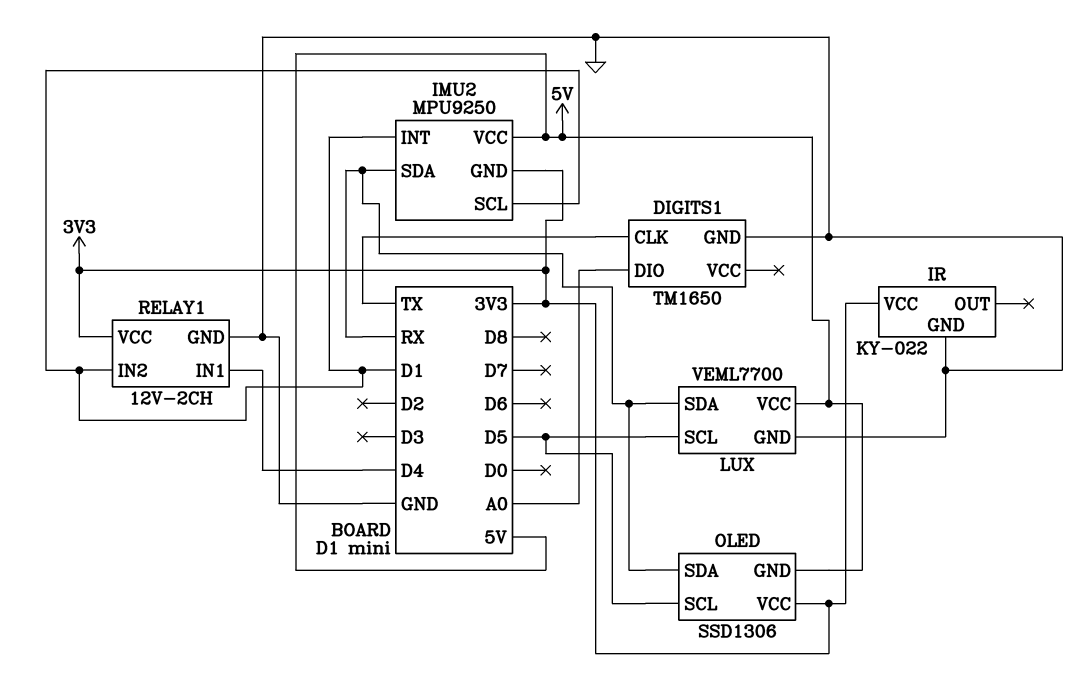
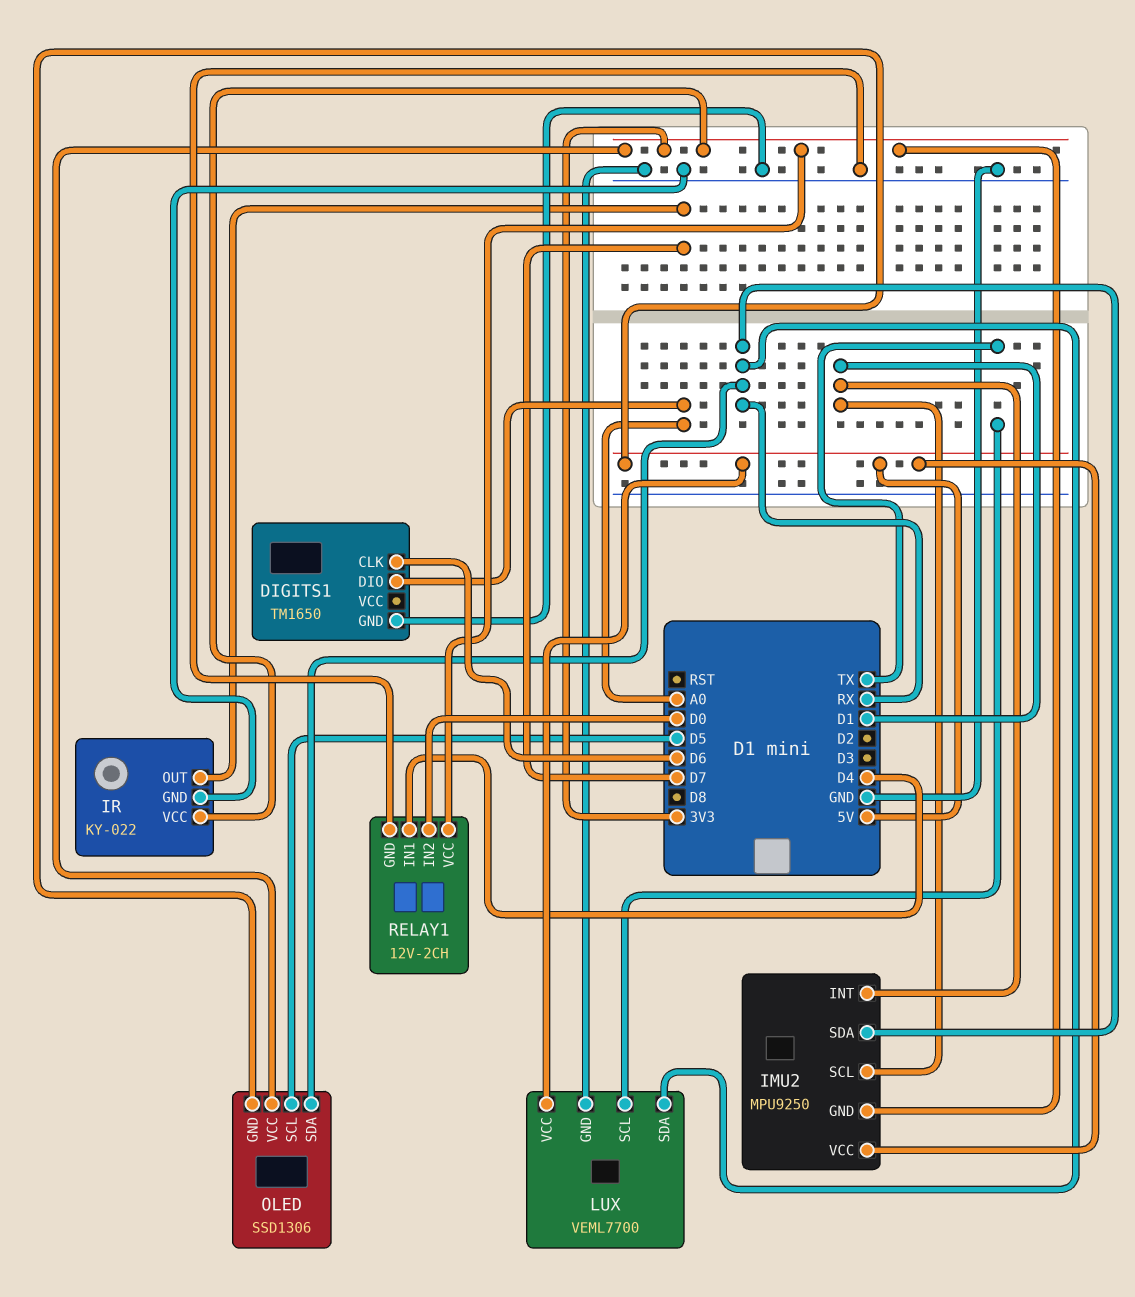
DIGITS1 pin CLK: TX -> D6
IR pin OUT: none -> D7
LUX pin SCL: D5 -> TX
RELAY1 pin IN2: D1 -> D0

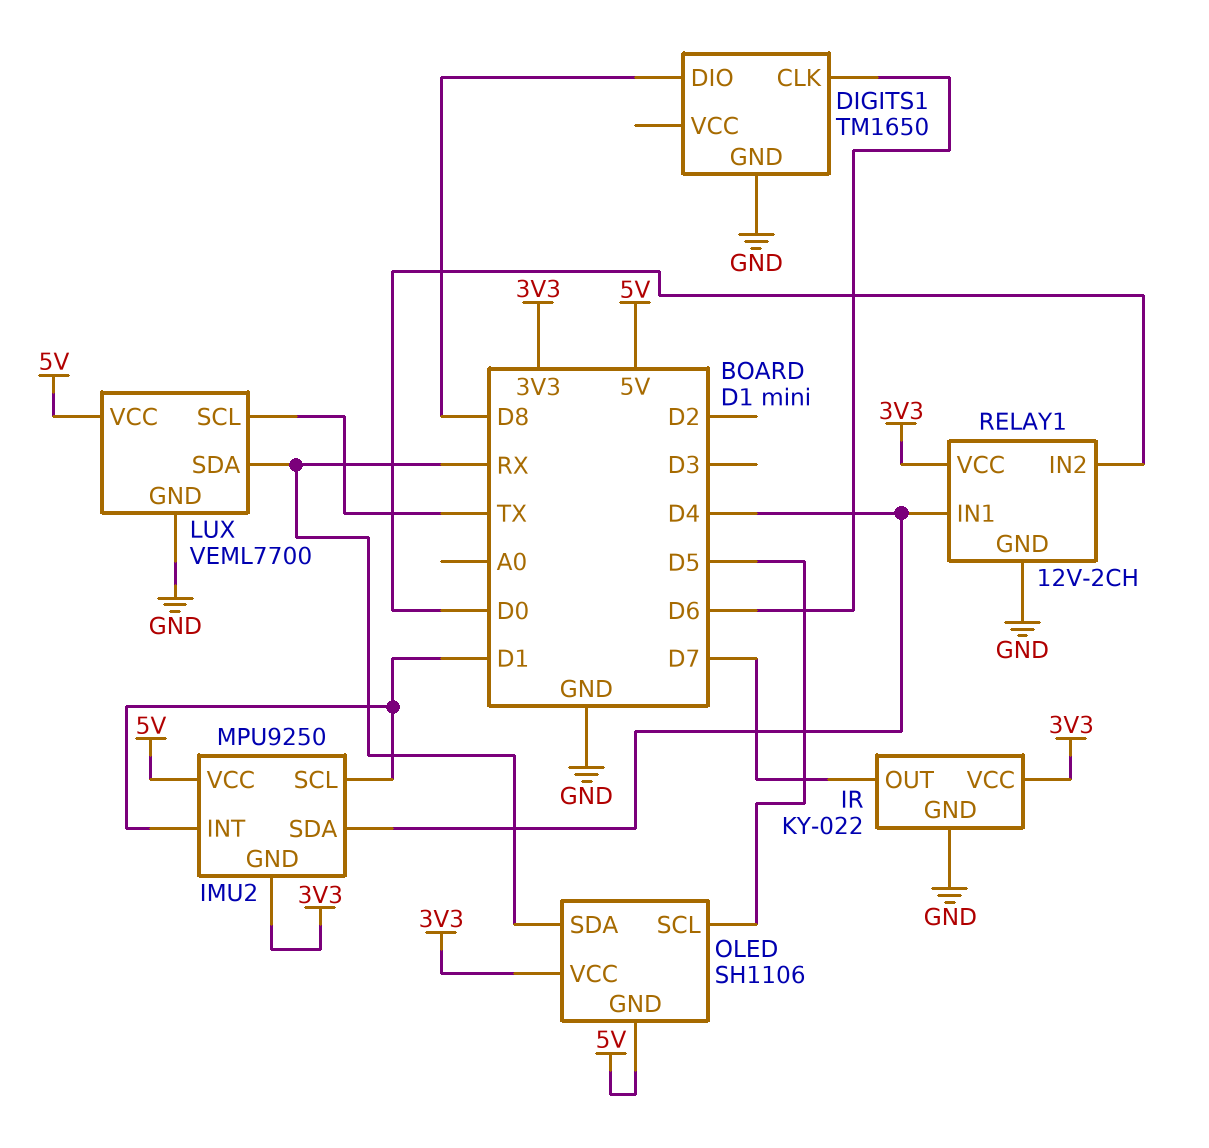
DIGITS1 pin DIO: A0 -> D8
IMU2 pin SDA: RX -> D4
OLED: SSD1306 -> SH1106

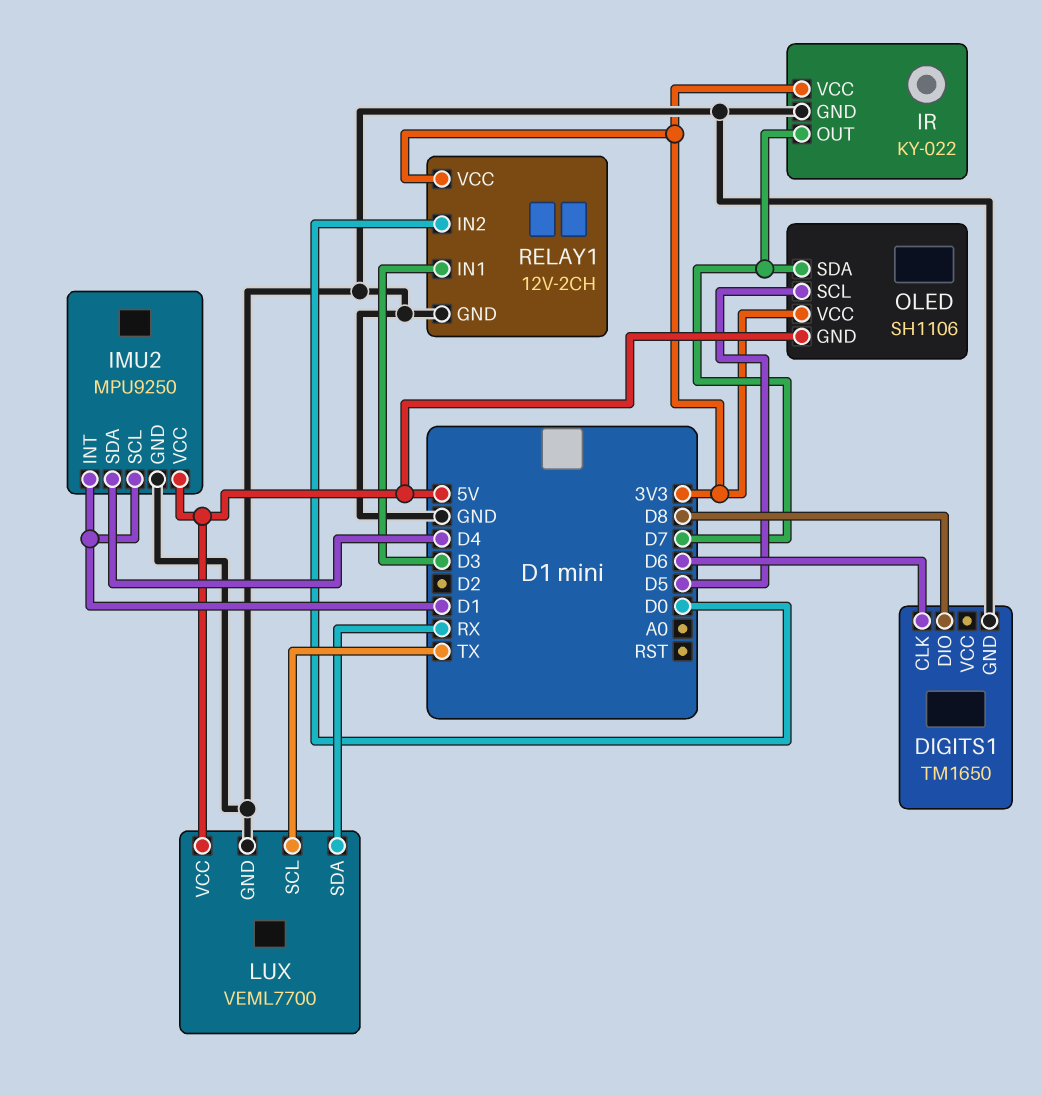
IMU2 pin GND: 3V3 -> GND
OLED pin SDA: RX -> D7
RELAY1 pin IN1: D4 -> D3

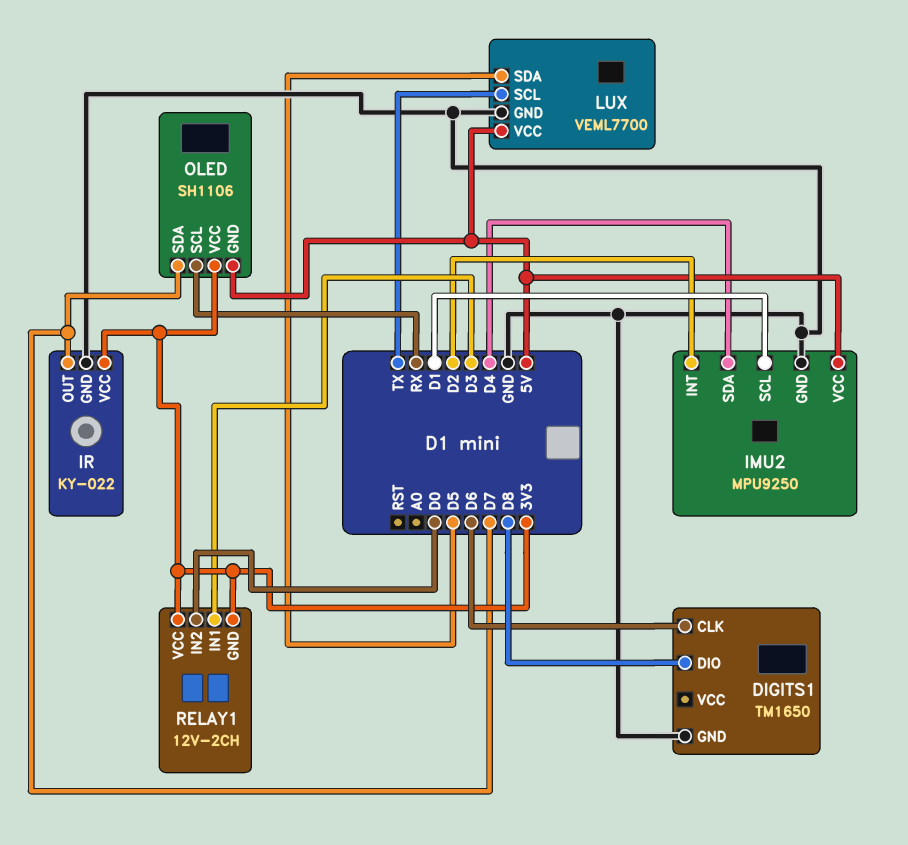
IMU2 pin INT: D1 -> D2
LUX pin SDA: RX -> D5
OLED pin SCL: D5 -> RX
RELAY1 pin GND: GND -> 3V3

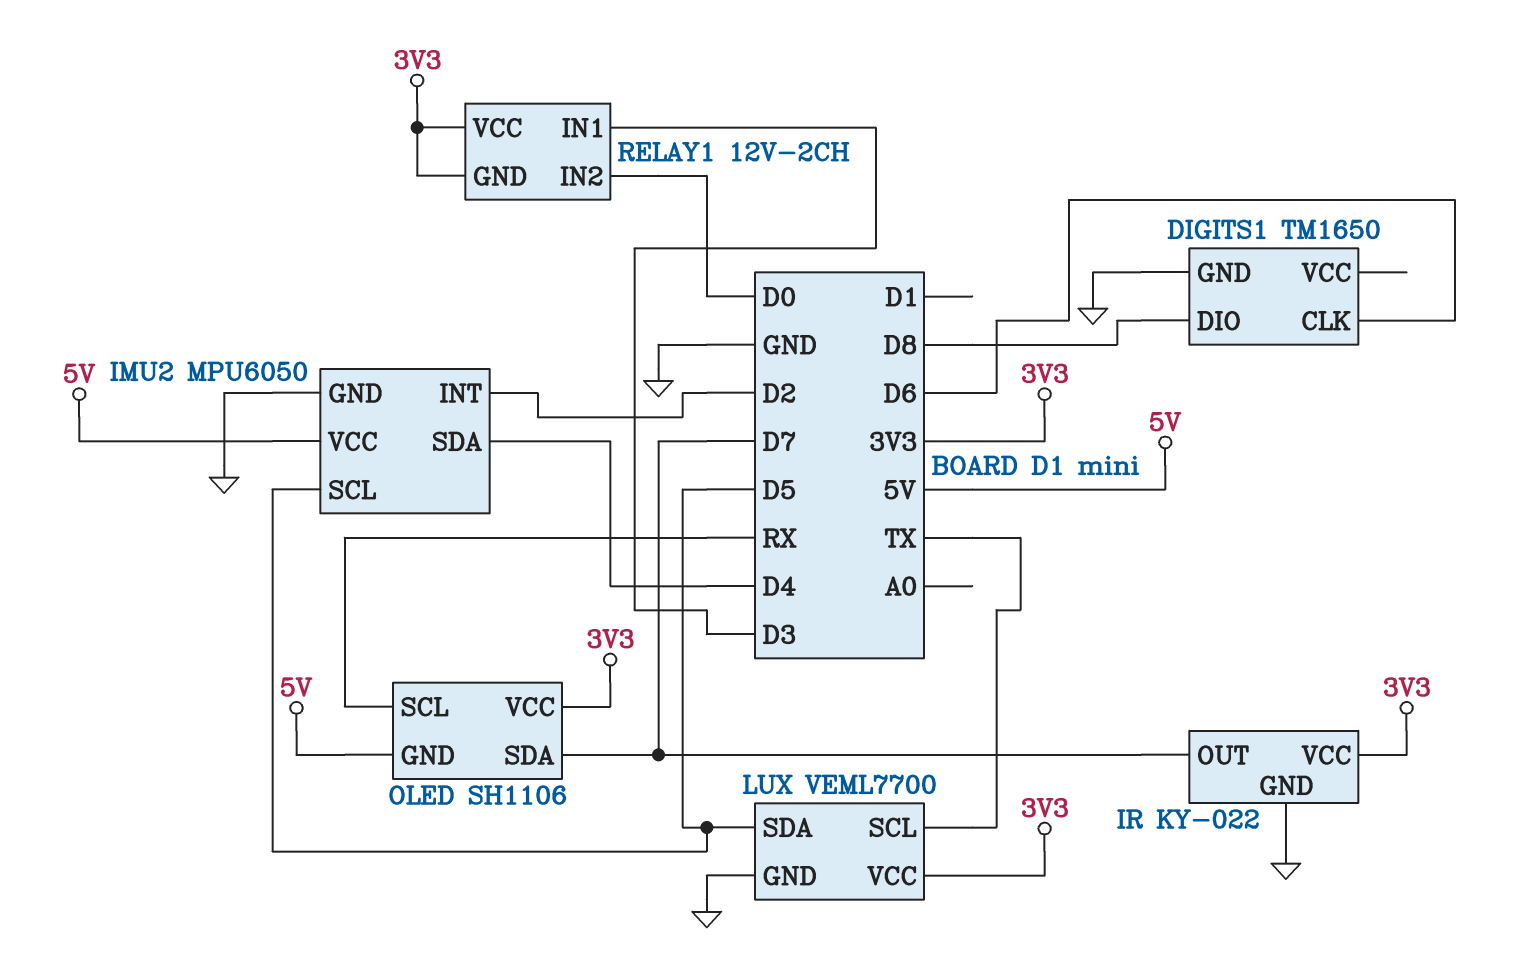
IMU2: MPU9250 -> MPU6050
IMU2 pin SCL: D1 -> D5
LUX pin VCC: 5V -> 3V3

